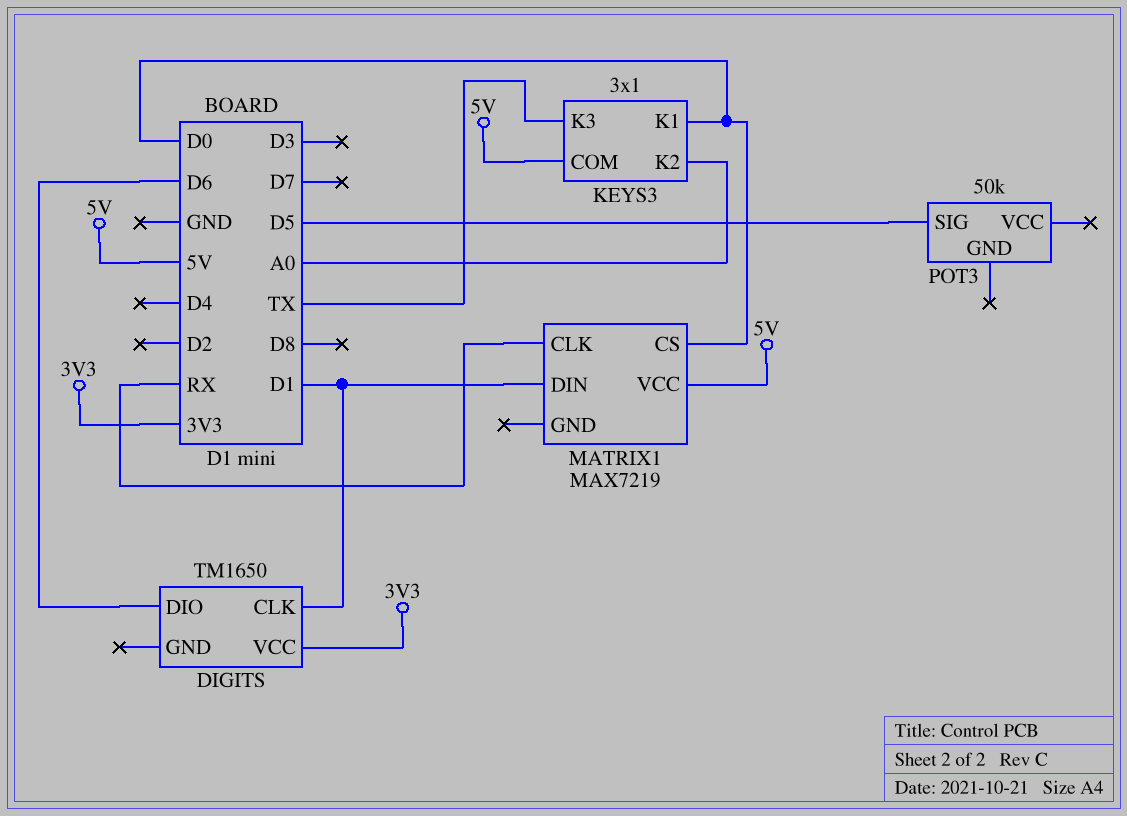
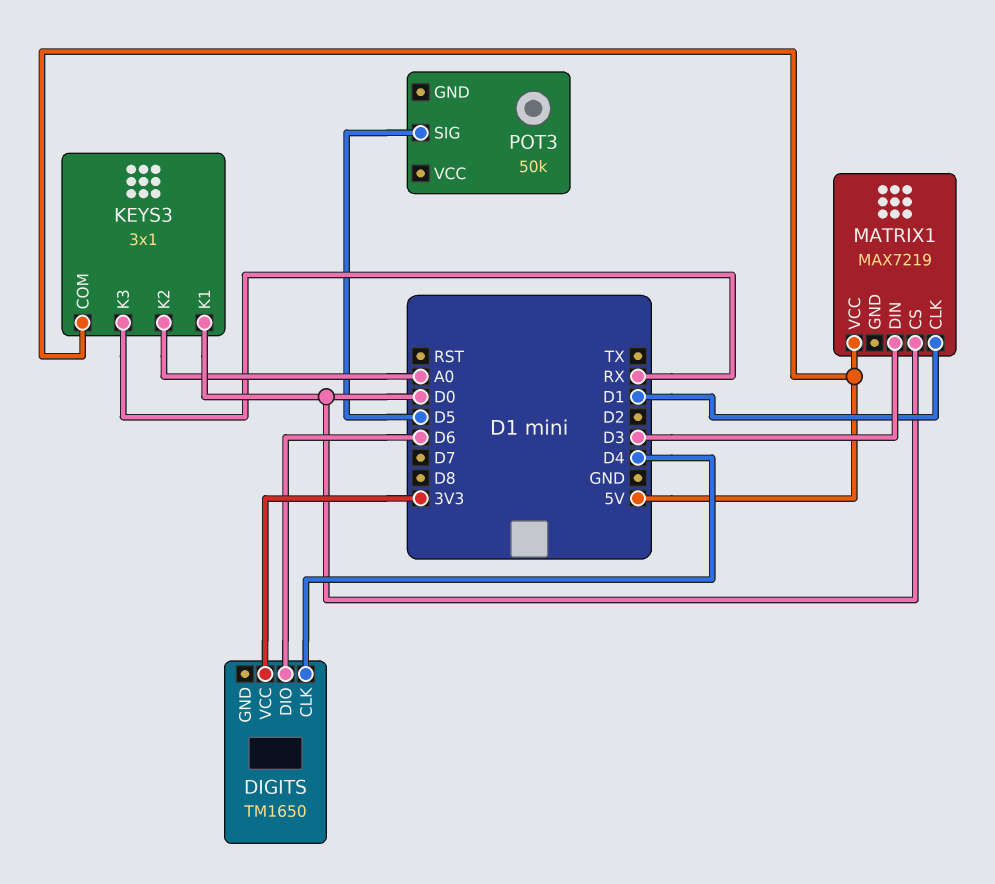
DIGITS pin CLK: D1 -> D4
KEYS3 pin K3: TX -> RX
MATRIX1 pin CLK: RX -> D1
MATRIX1 pin DIN: D1 -> D3

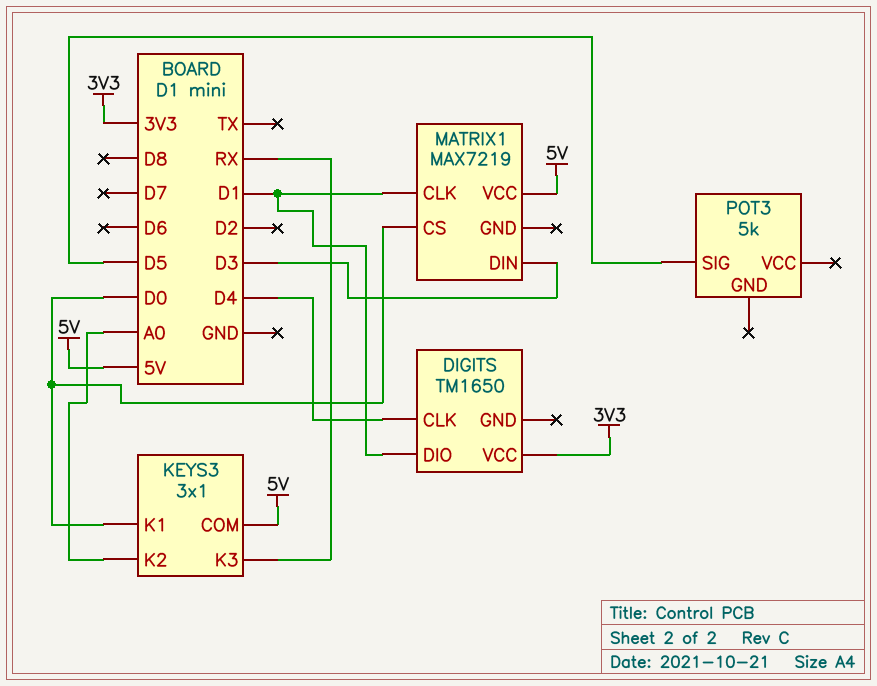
DIGITS pin DIO: D6 -> D1
POT3: 50k -> 5k

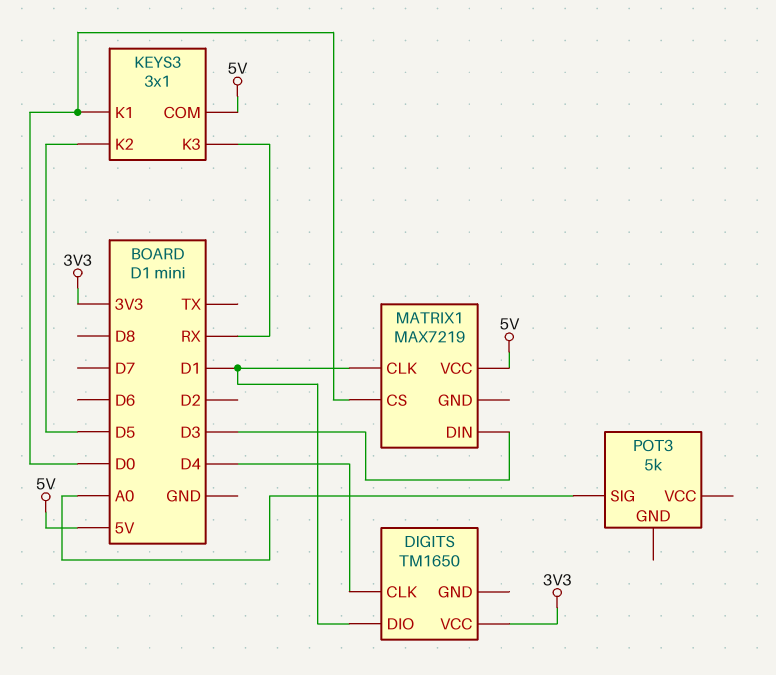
KEYS3 pin K2: A0 -> D5
POT3 pin SIG: D5 -> A0

